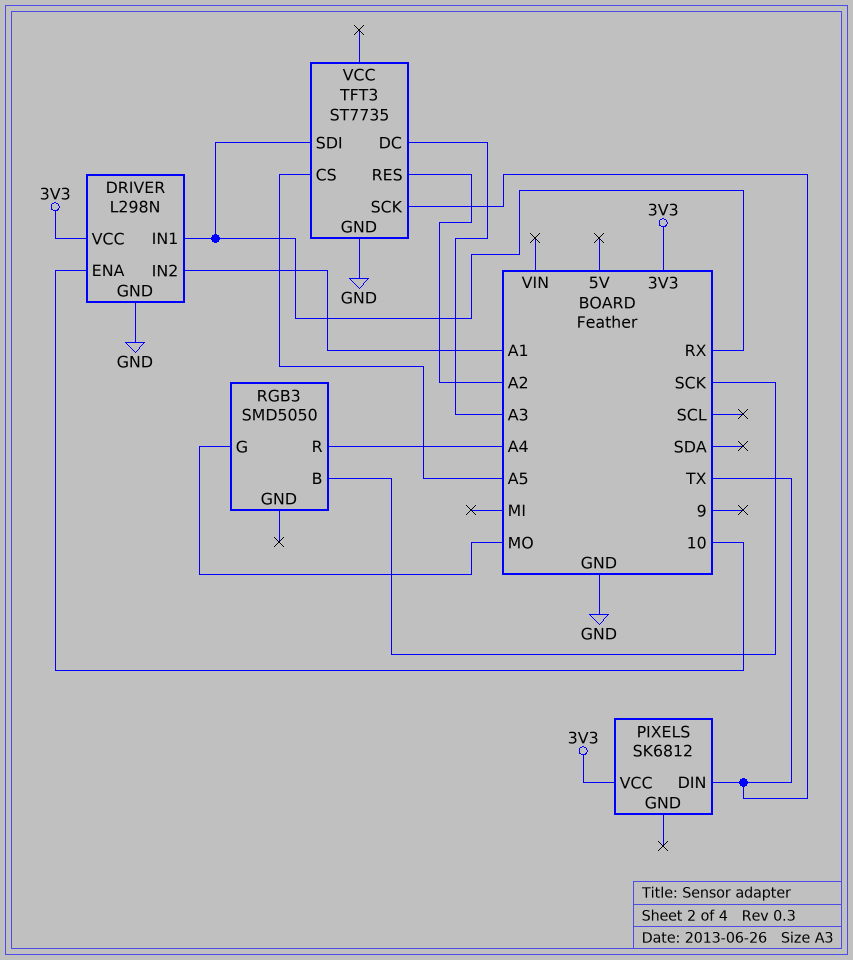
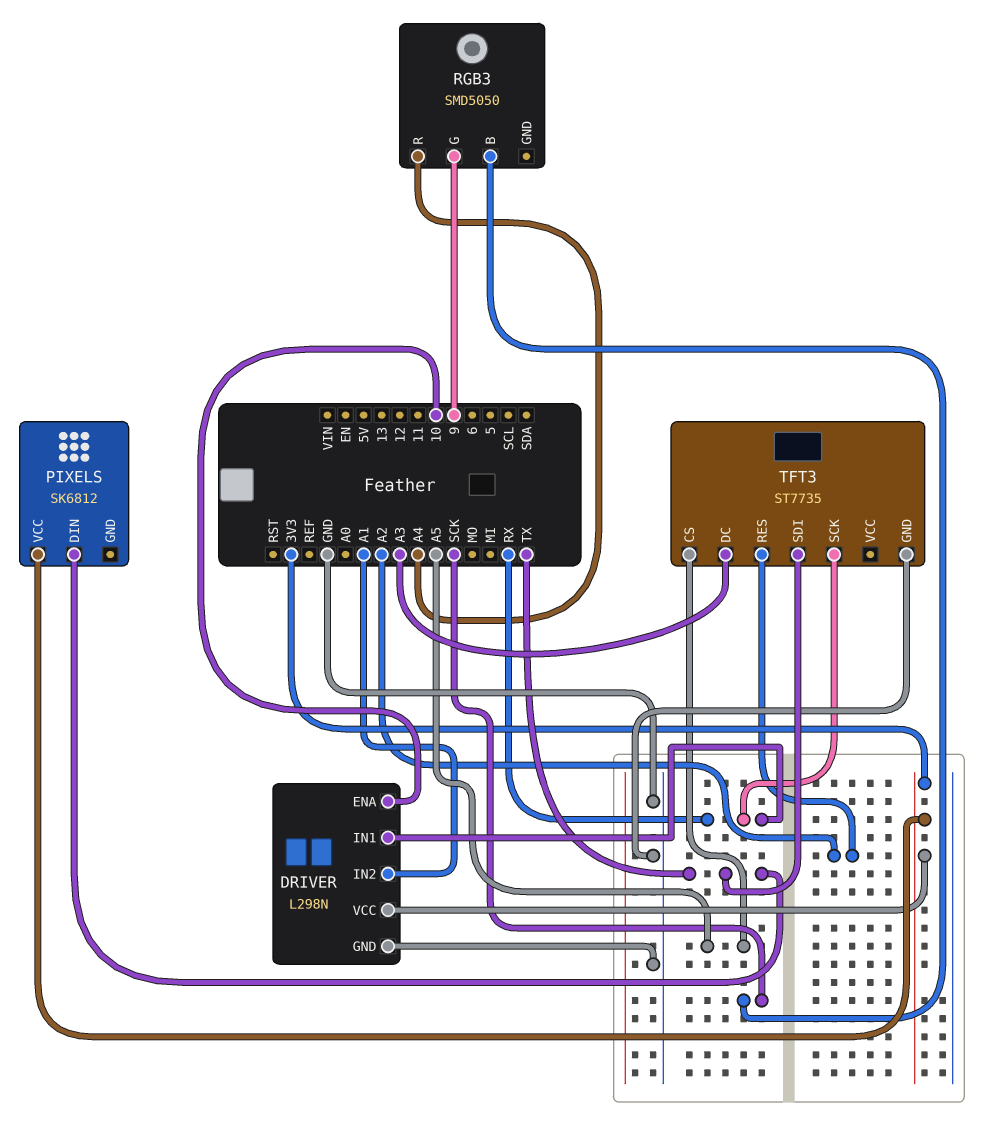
RGB3 pin G: MO -> 9
TFT3 pin SCK: TX -> RX
TFT3 pin SDI: RX -> TX

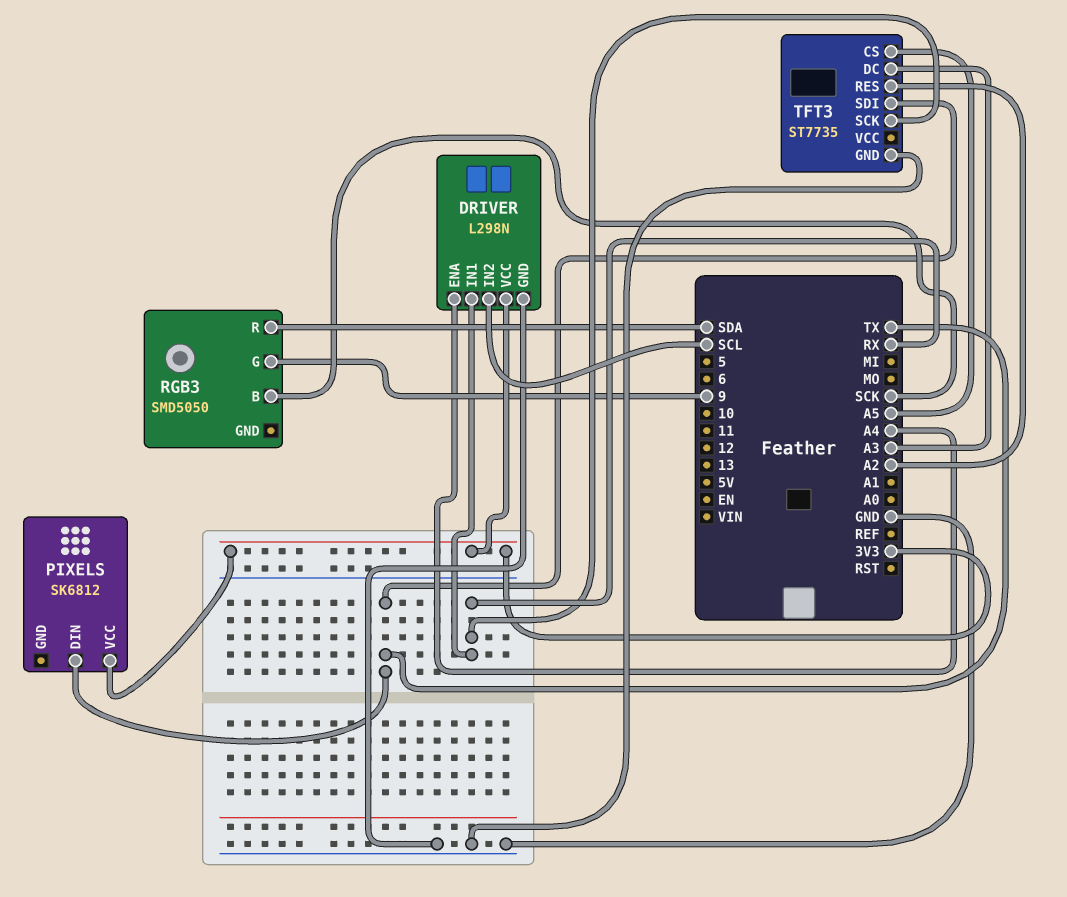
DRIVER pin ENA: 10 -> A4
DRIVER pin IN2: A1 -> SCL
RGB3 pin R: A4 -> SDA

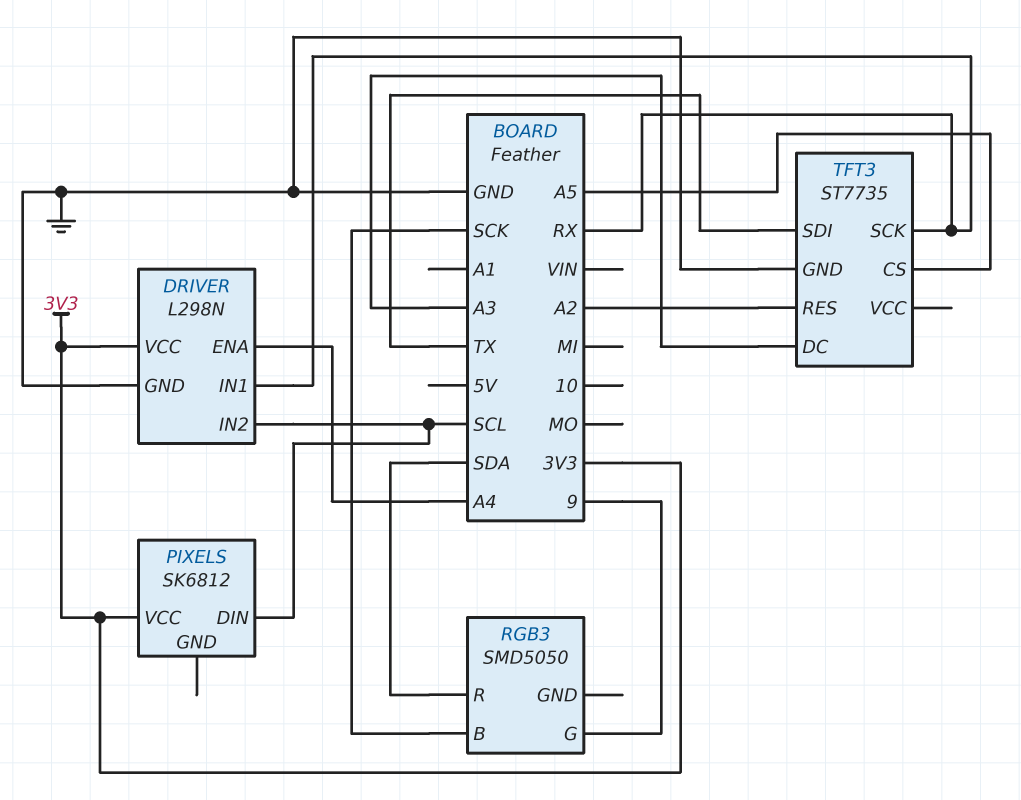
PIXELS pin DIN: TX -> SCL

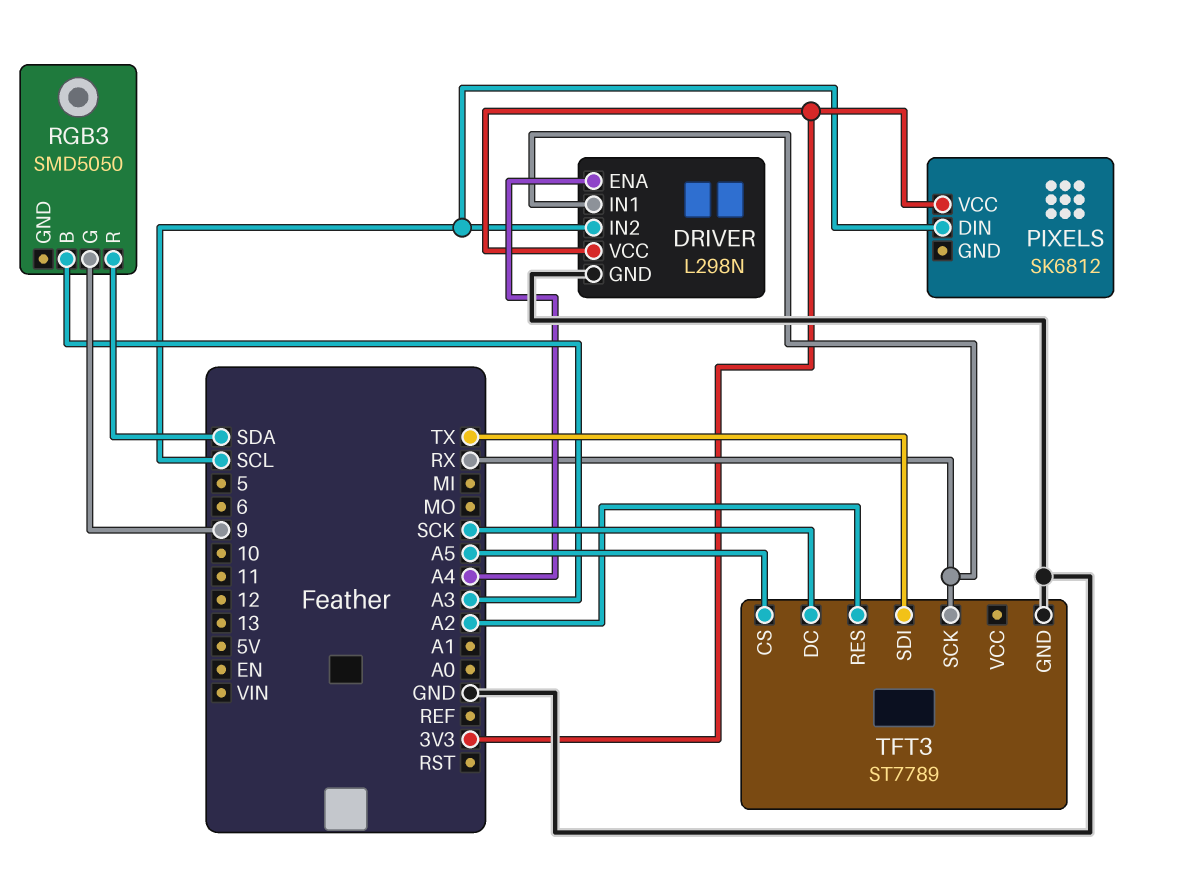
RGB3 pin B: SCK -> A3
TFT3: ST7735 -> ST7789
TFT3 pin DC: A3 -> SCK

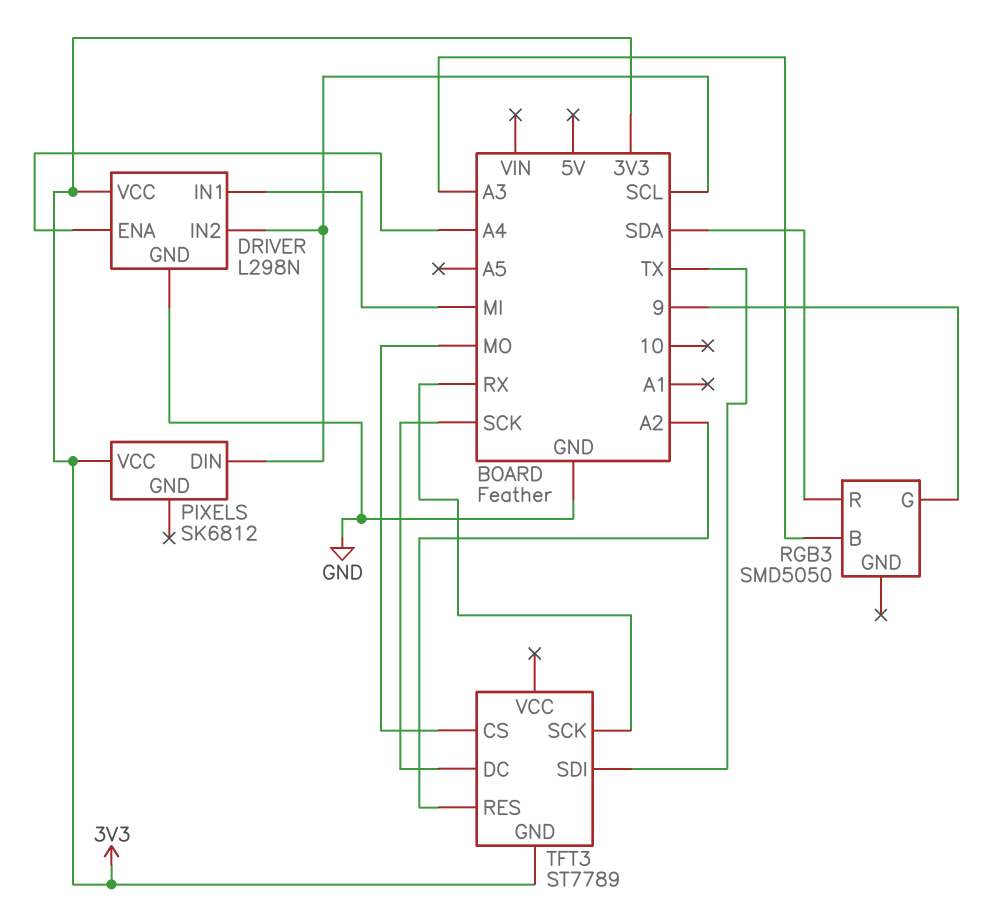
DRIVER pin IN1: RX -> MI
TFT3 pin CS: A5 -> MO
TFT3 pin GND: GND -> 3V3

